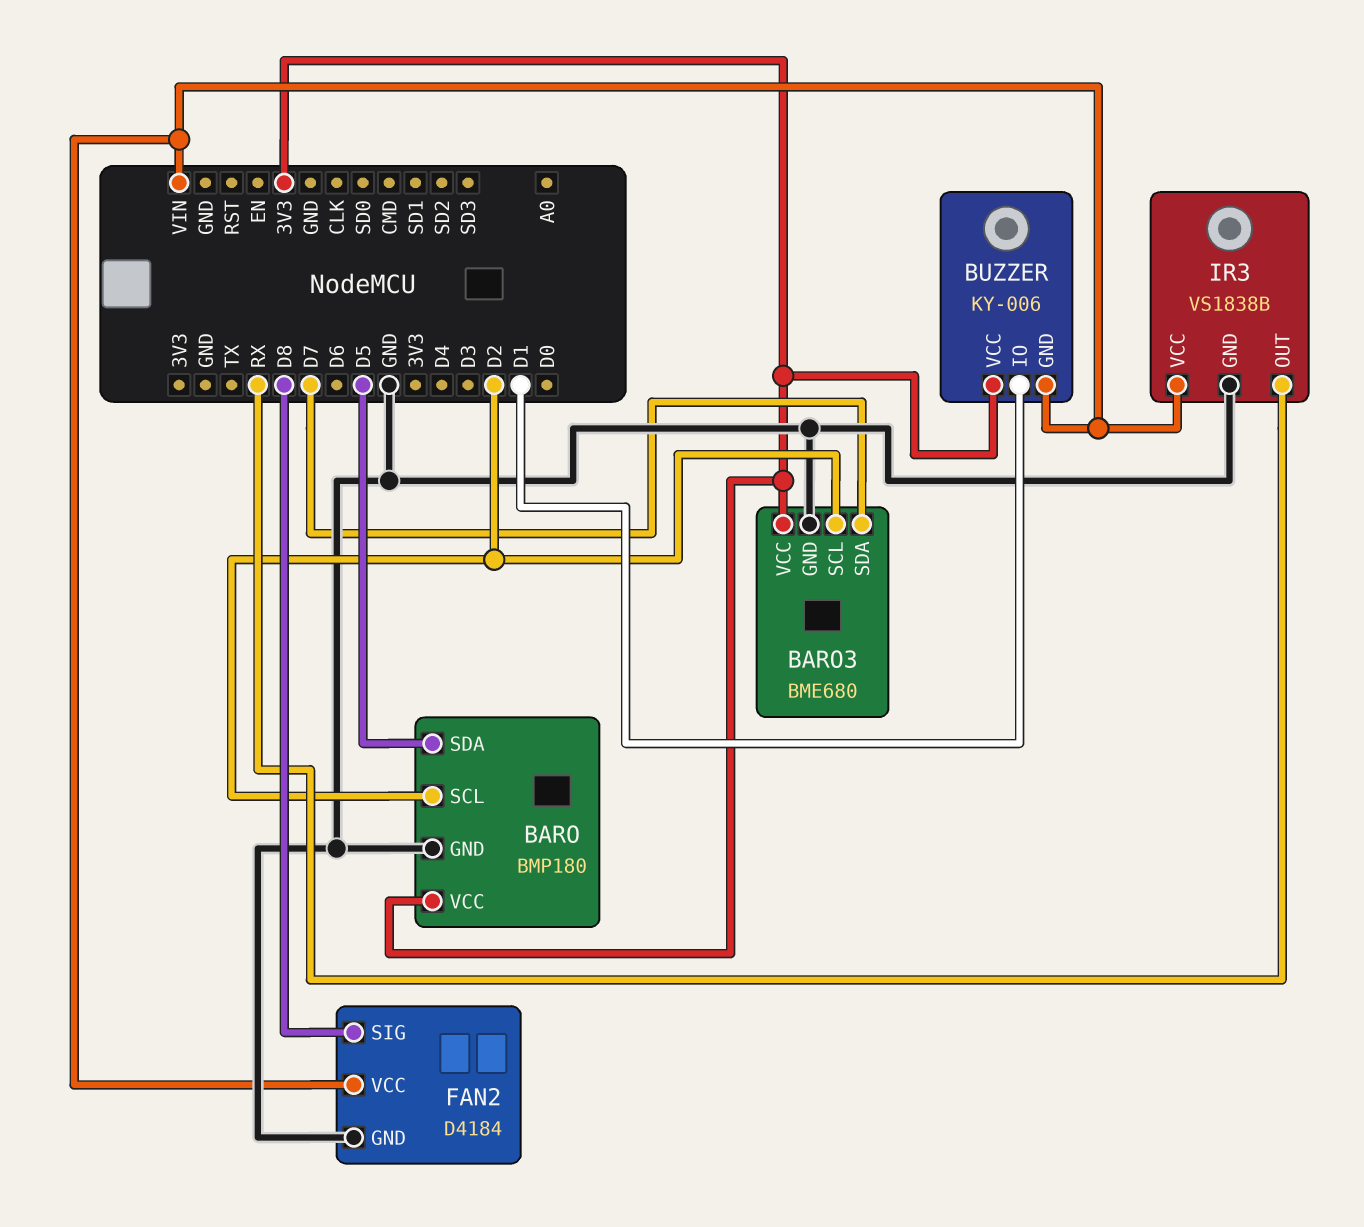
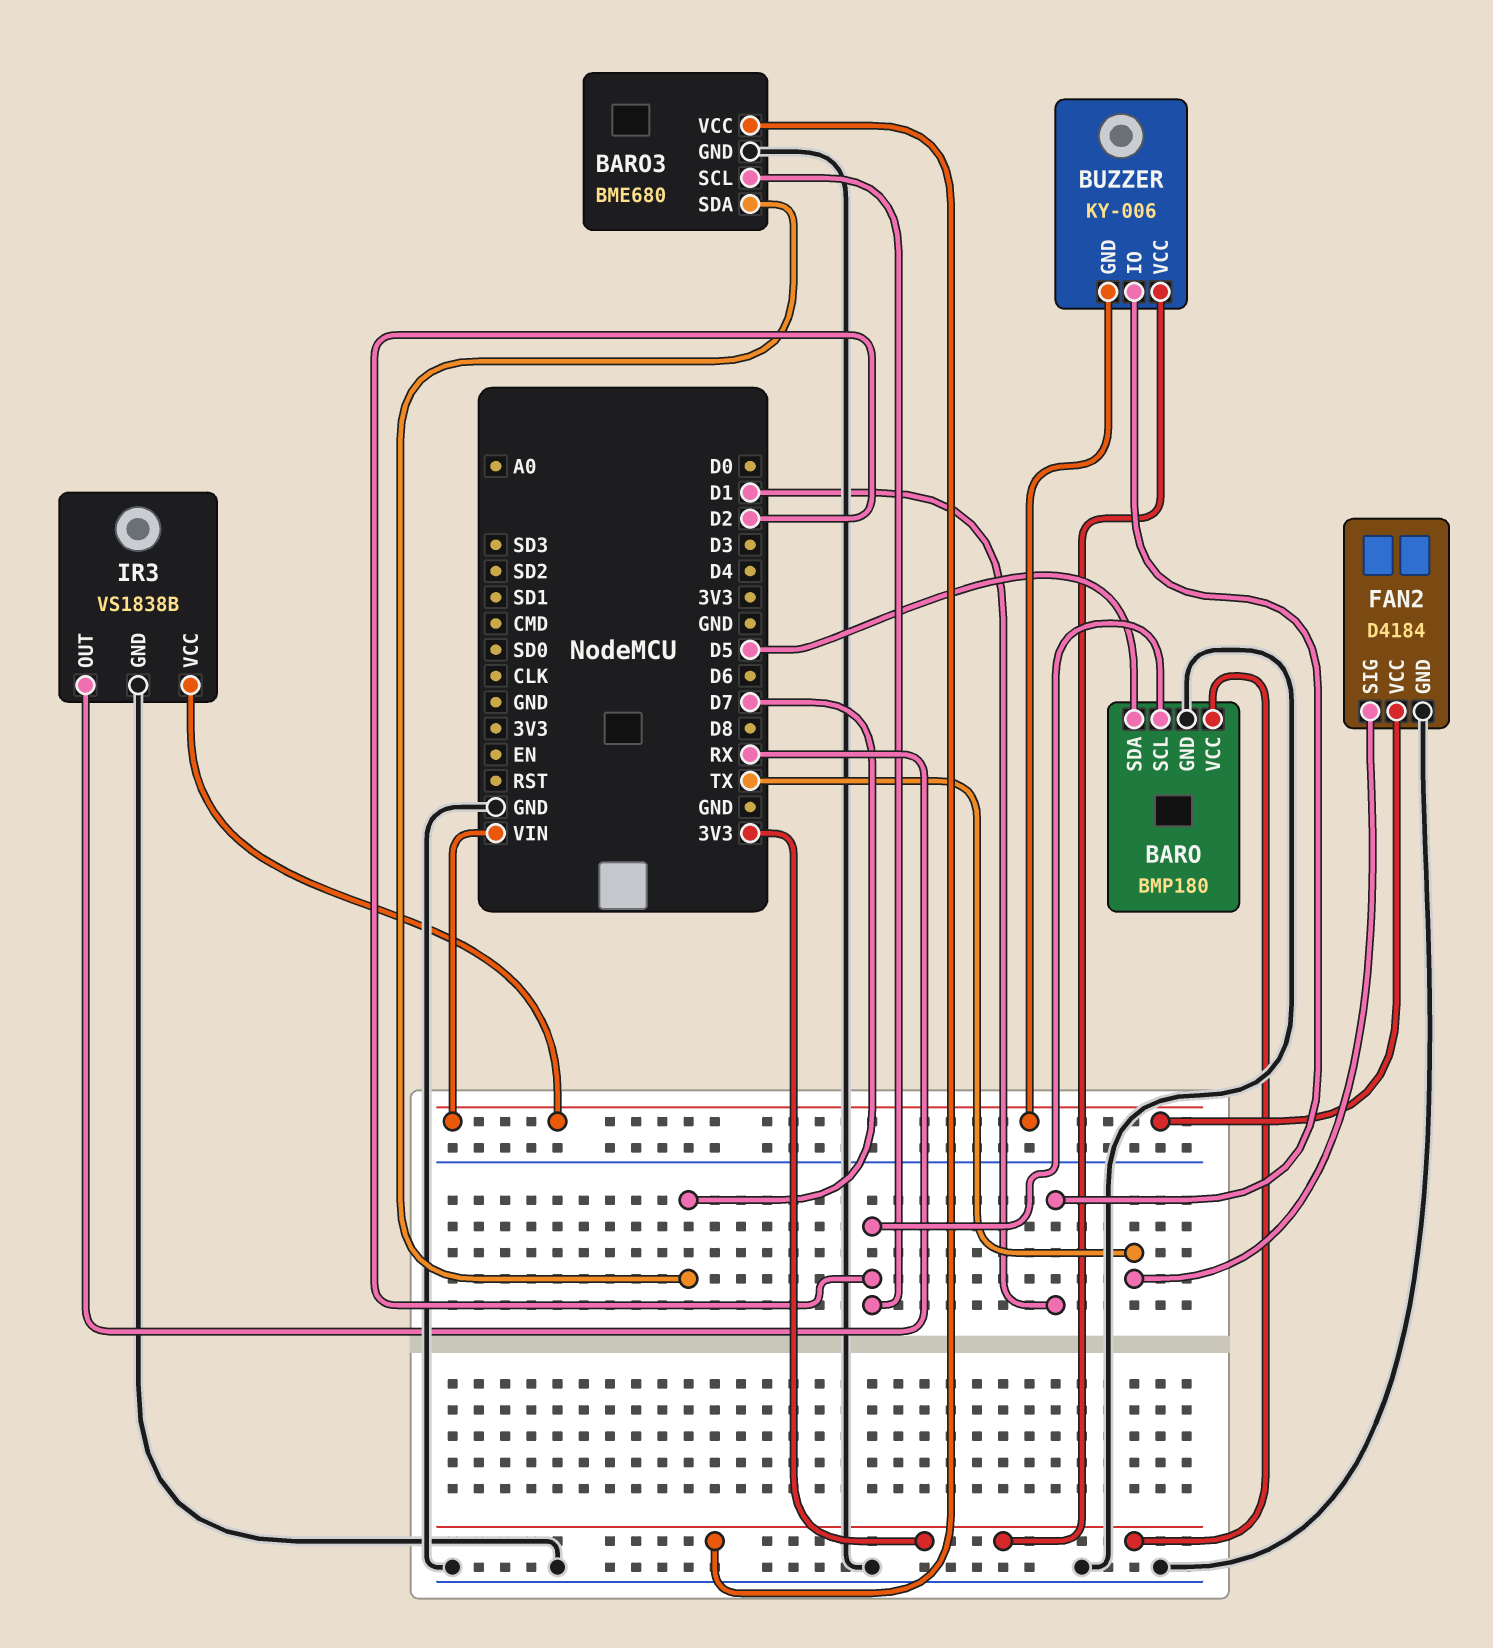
FAN2 pin SIG: D8 -> TX

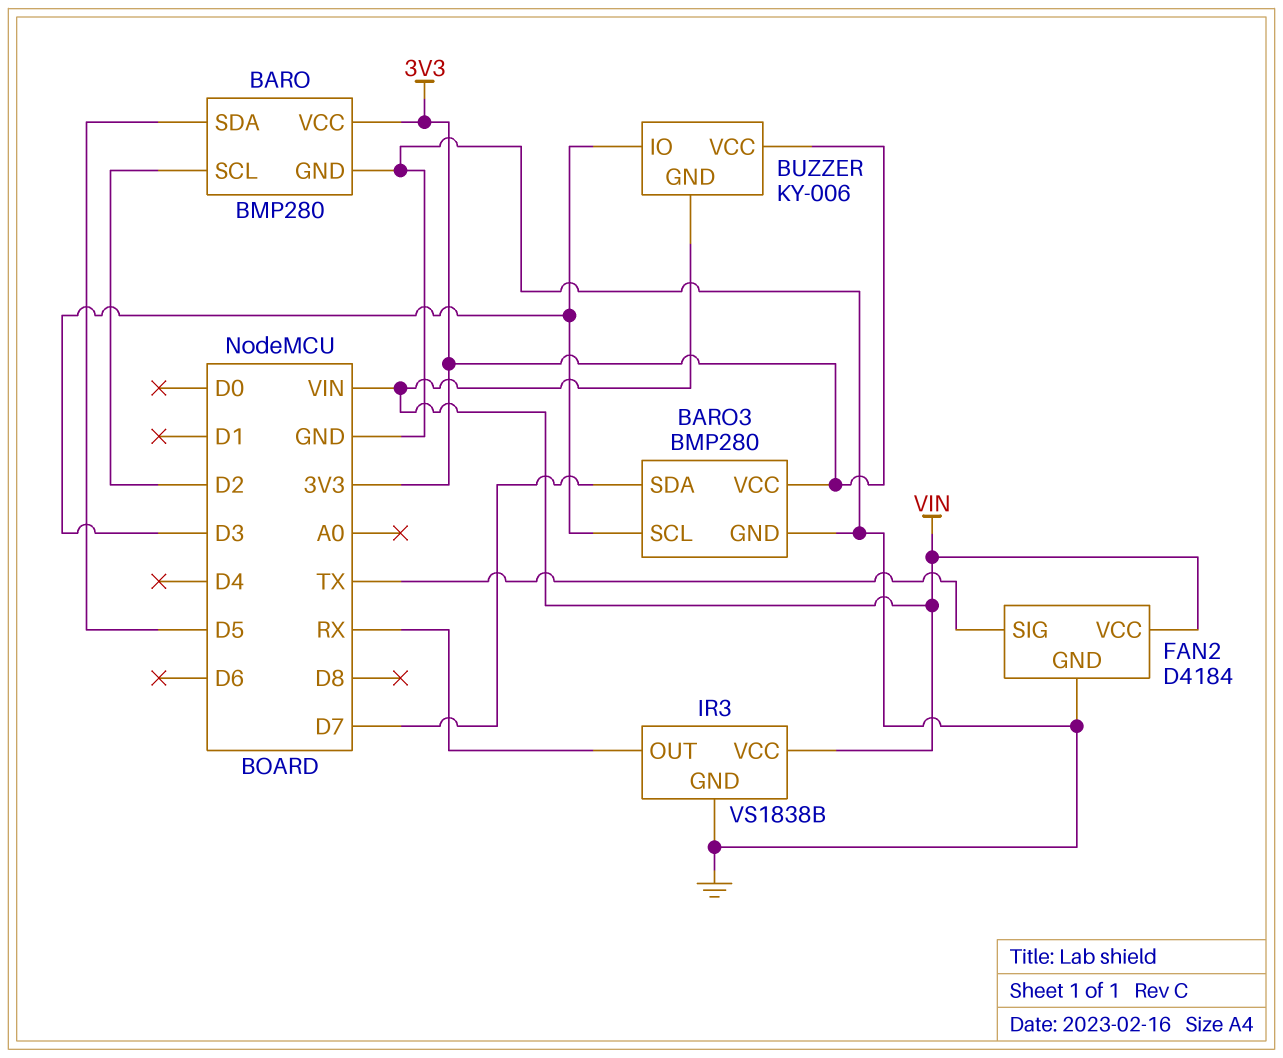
BARO: BMP180 -> BMP280
BARO3: BME680 -> BMP280
BARO3 pin SCL: D2 -> D3
BUZZER pin IO: D1 -> D3

